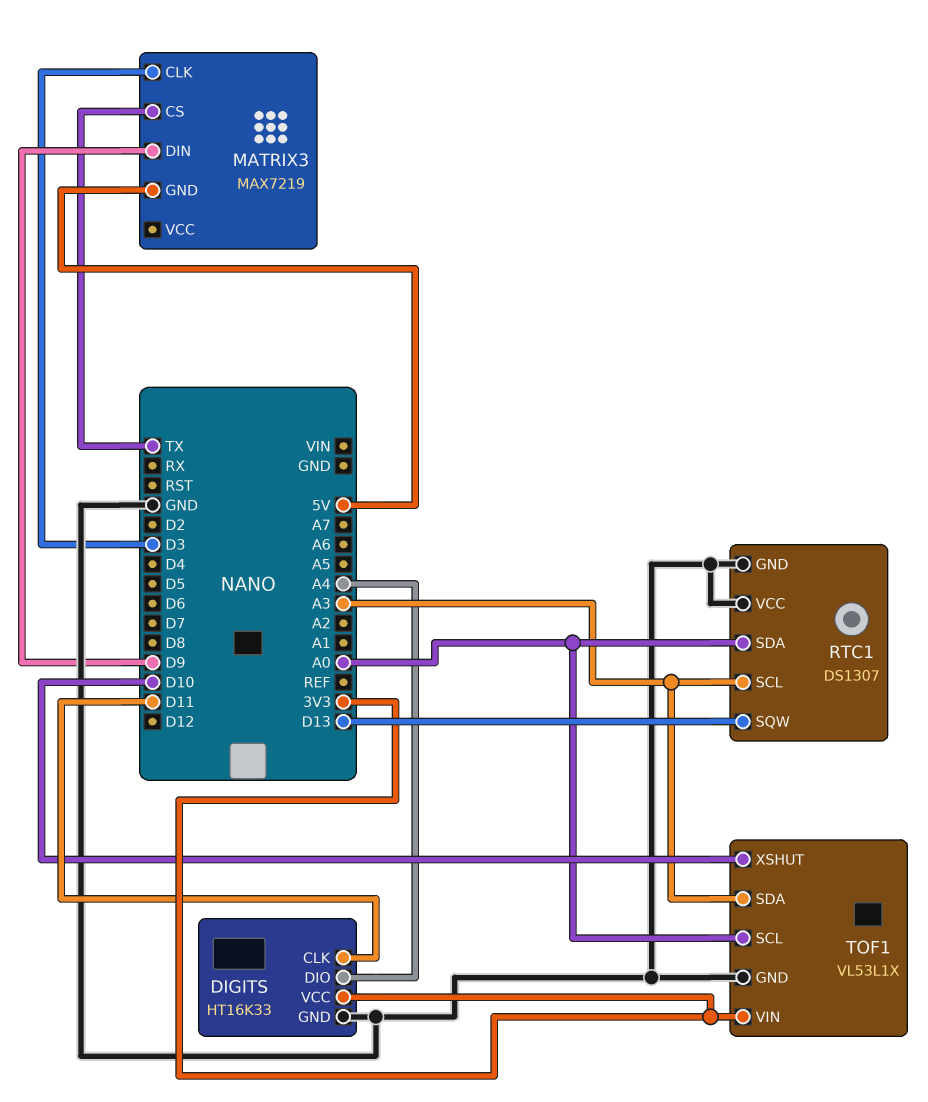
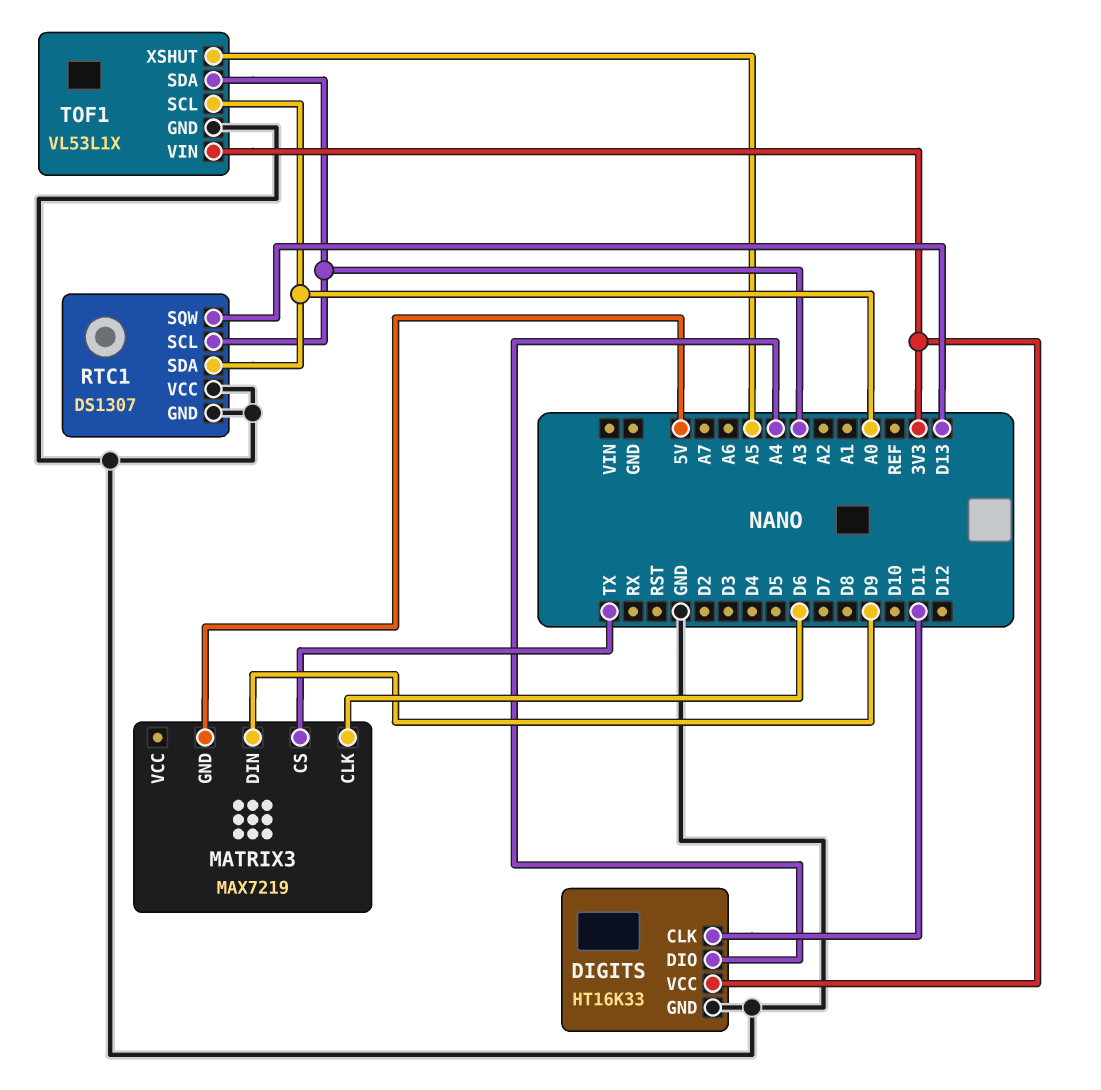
MATRIX3 pin CLK: D3 -> D6
TOF1 pin XSHUT: D10 -> A5

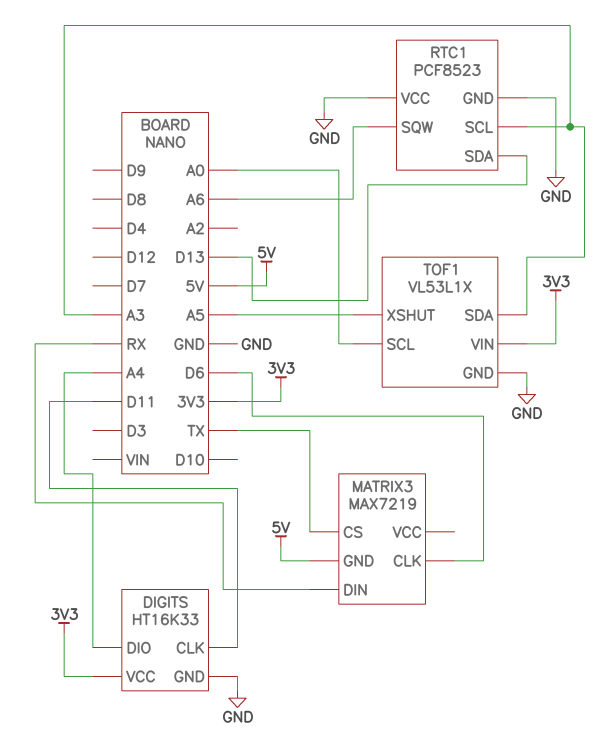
MATRIX3 pin DIN: D9 -> RX
RTC1: DS1307 -> PCF8523
RTC1 pin SDA: A0 -> D13
RTC1 pin SQW: D13 -> A6

